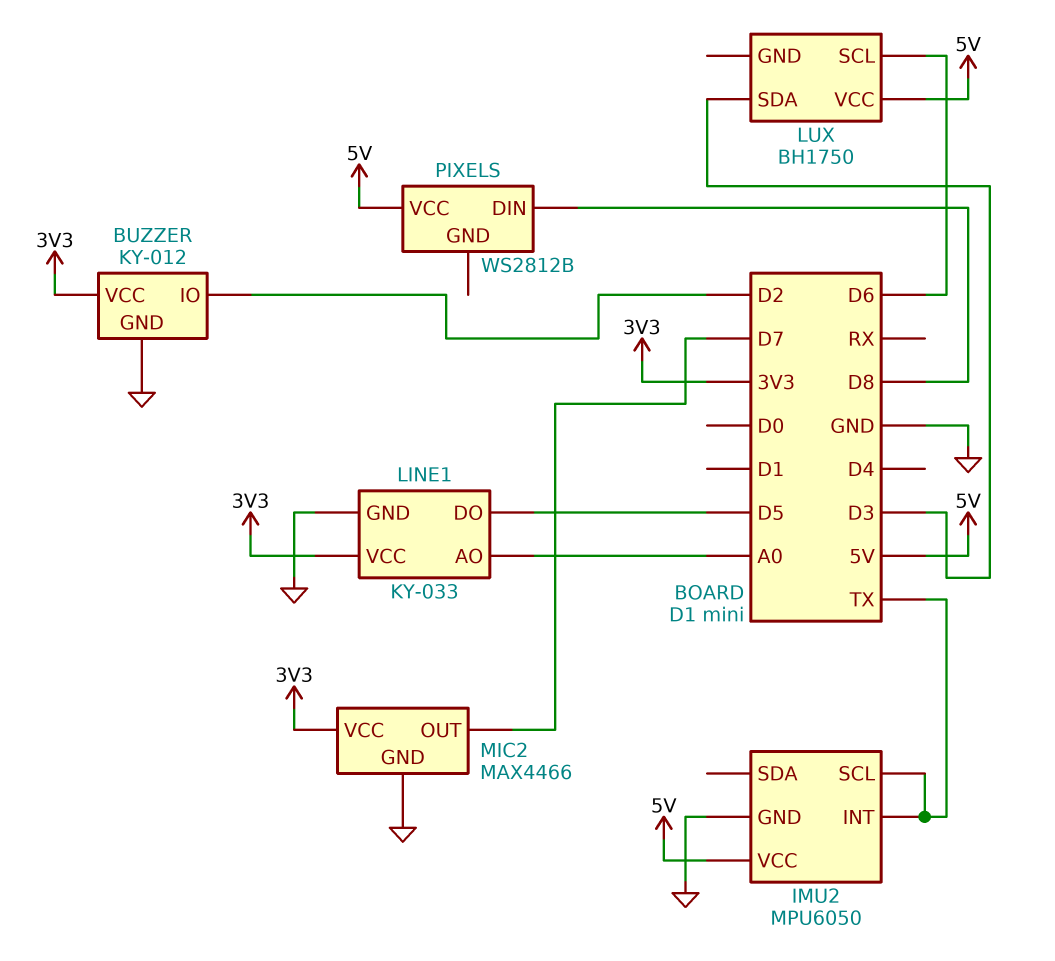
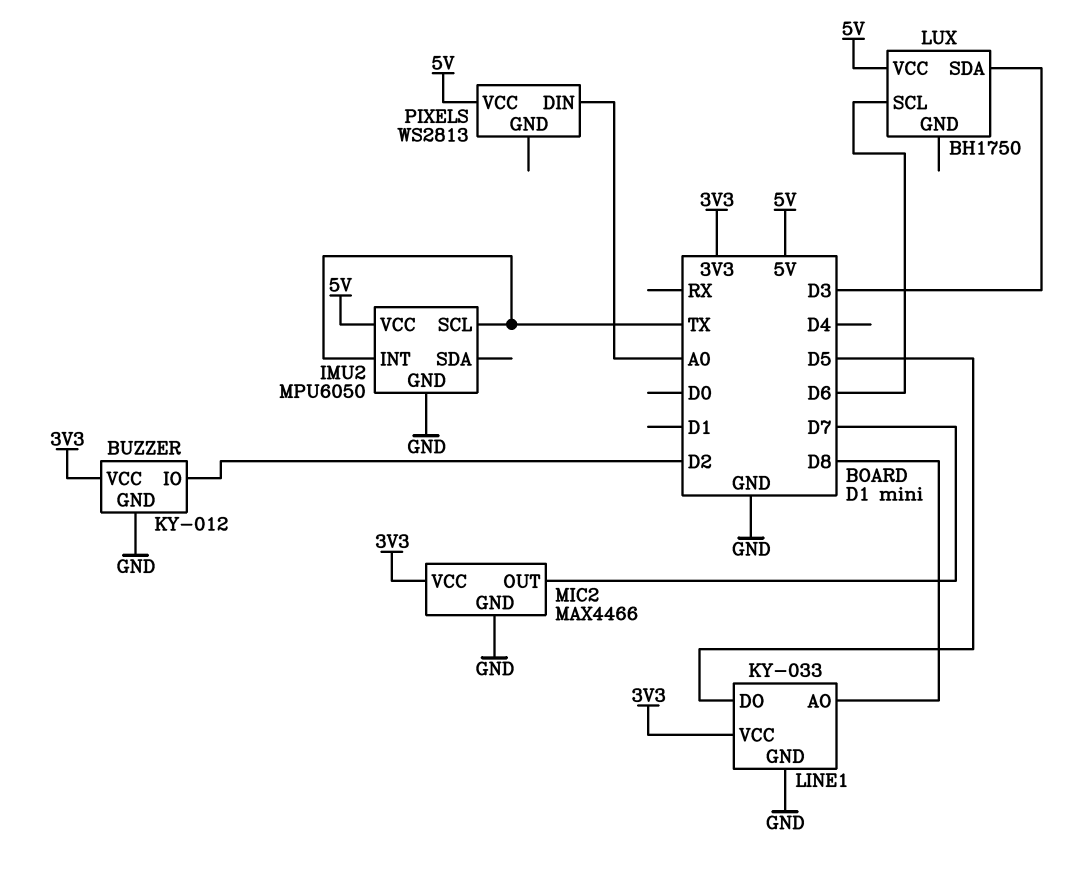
LINE1 pin AO: A0 -> D8
PIXELS: WS2812B -> WS2813
PIXELS pin DIN: D8 -> A0

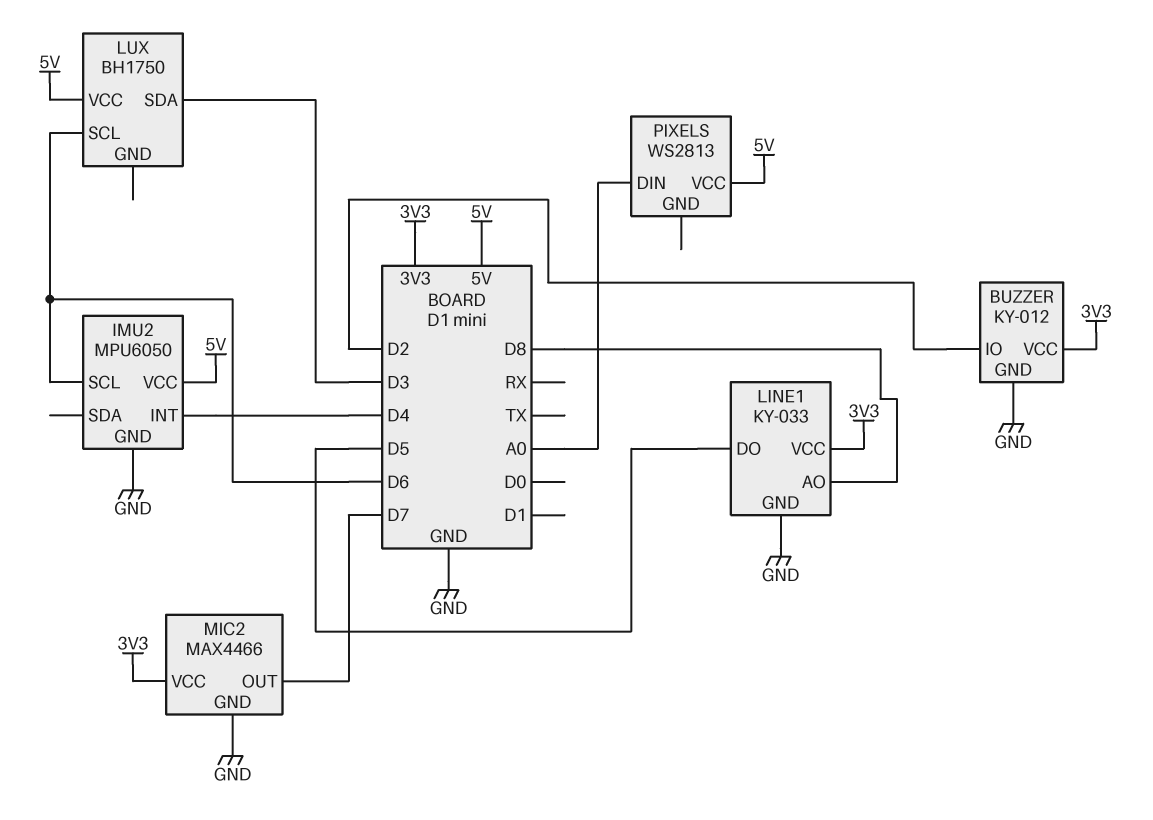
IMU2 pin INT: TX -> D4
IMU2 pin SCL: TX -> D6

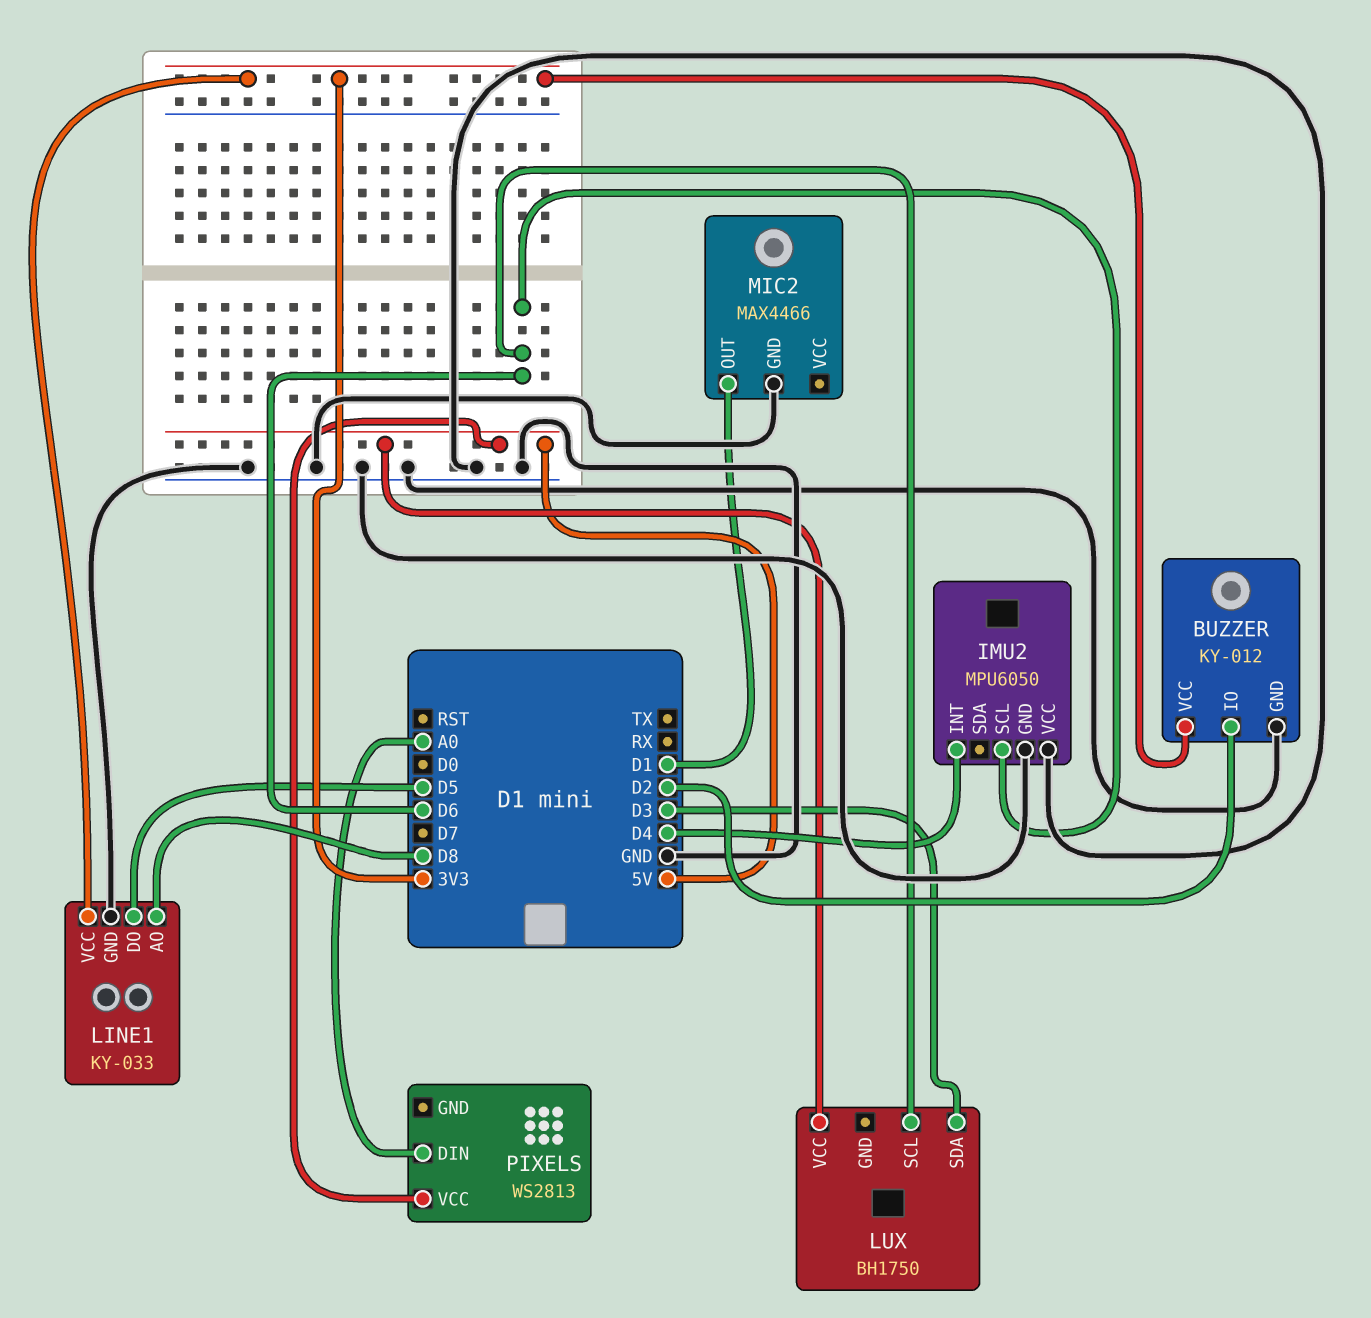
IMU2 pin VCC: 5V -> GND
MIC2 pin OUT: D7 -> D1
MIC2 pin VCC: 3V3 -> none

